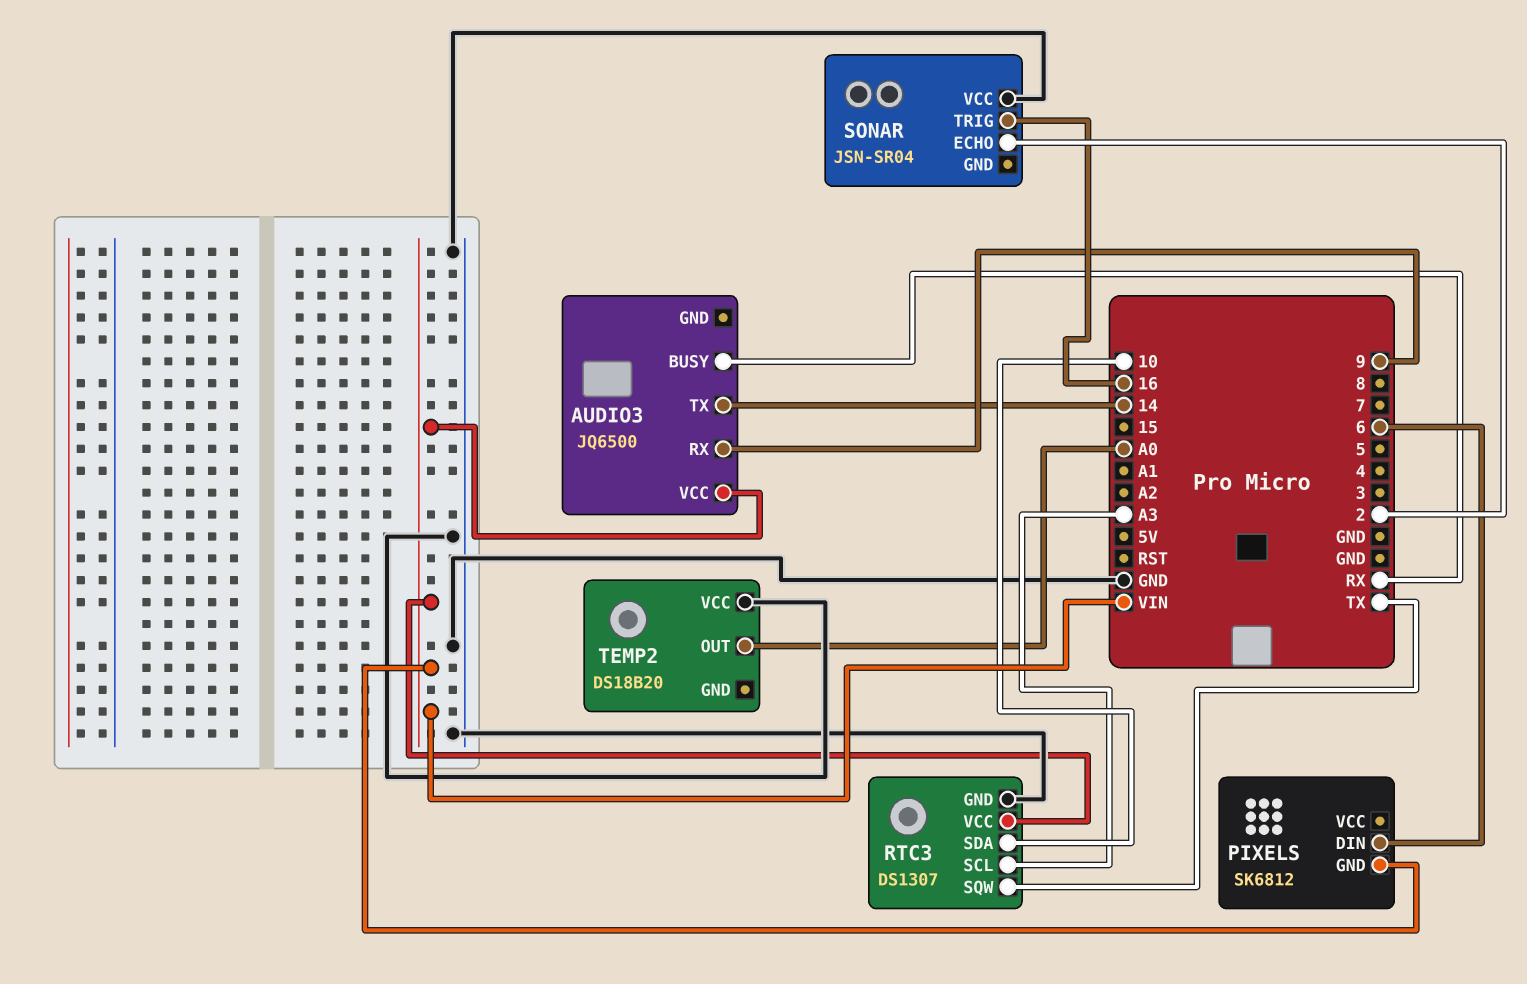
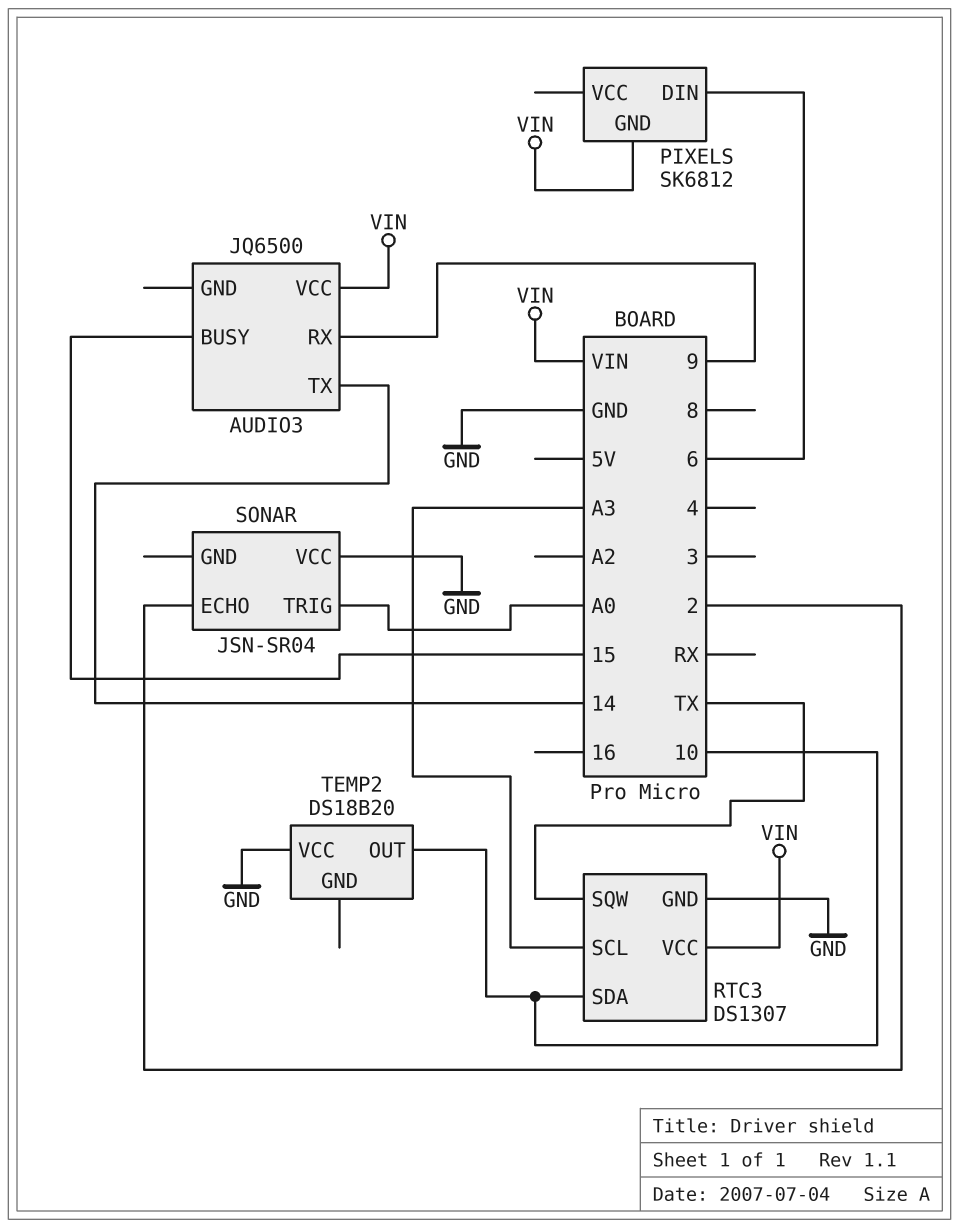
AUDIO3 pin BUSY: RX -> 15
SONAR pin TRIG: 16 -> A0
TEMP2 pin OUT: A0 -> 10

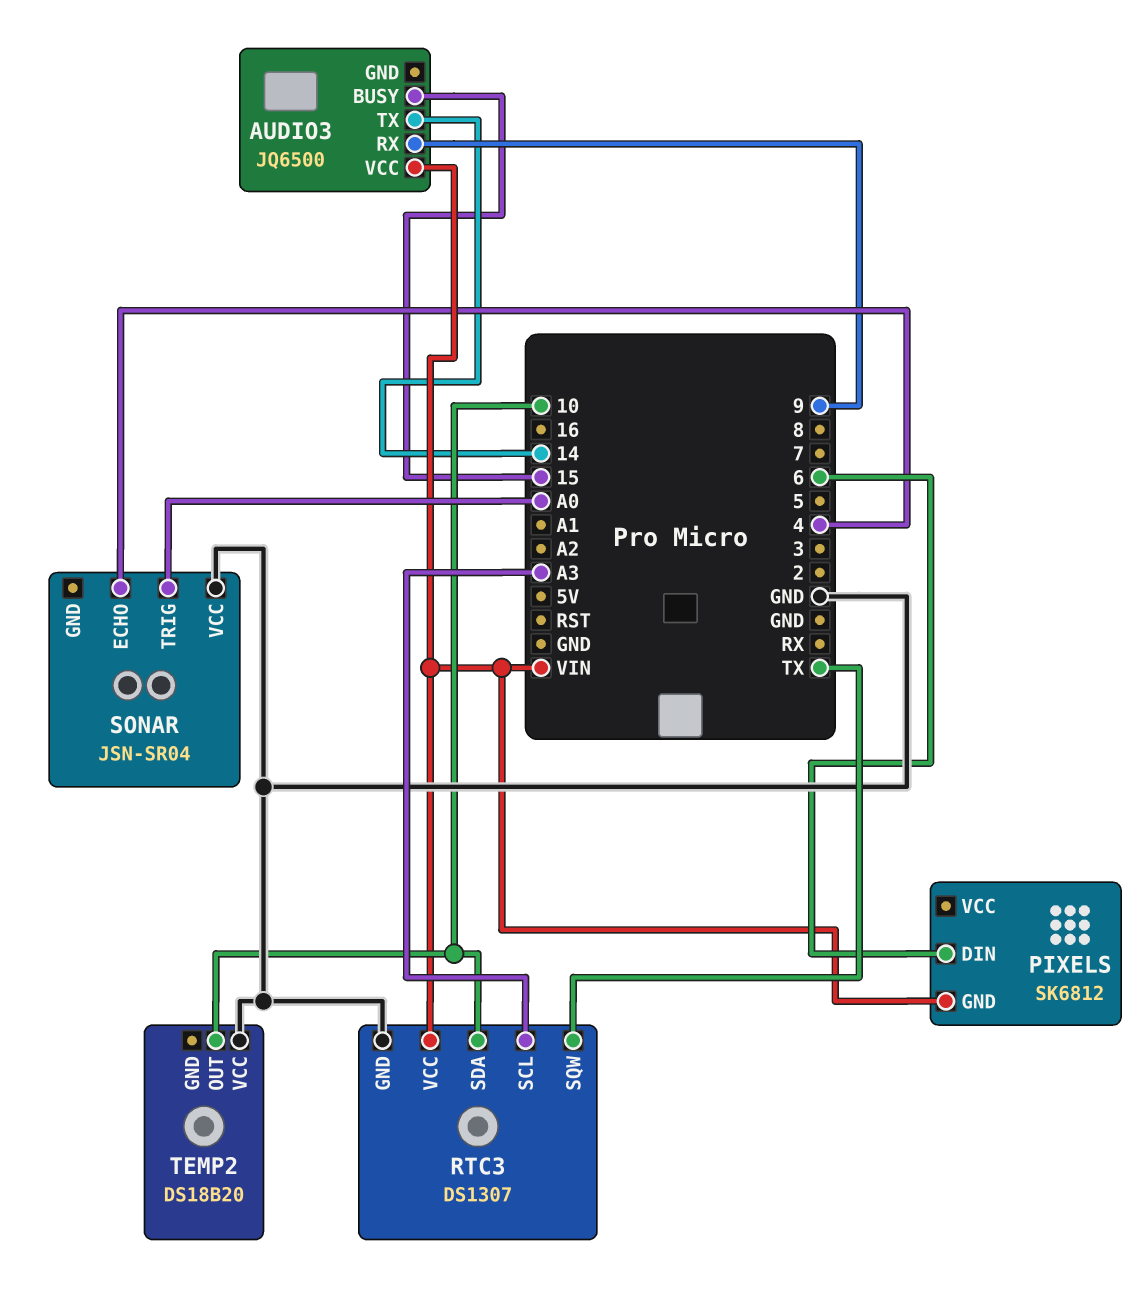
SONAR pin ECHO: 2 -> 4

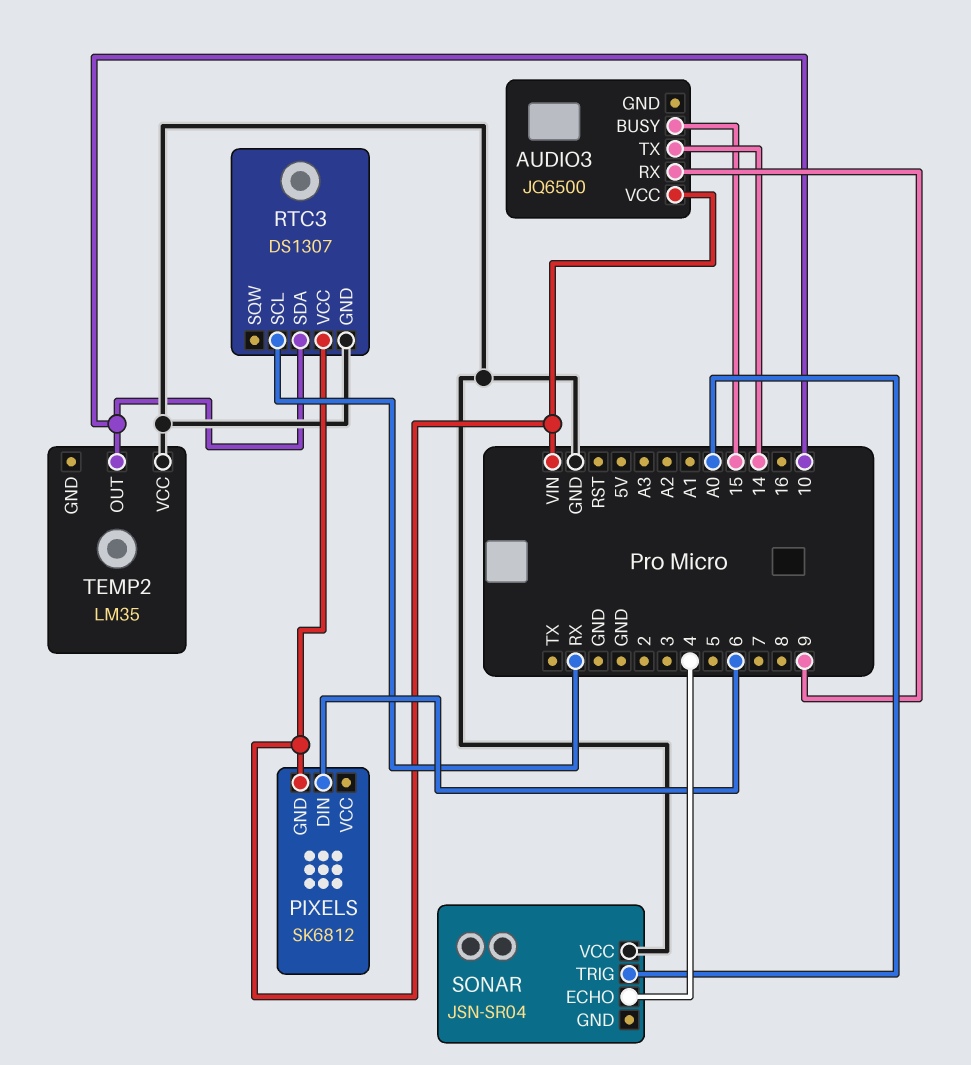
RTC3 pin SCL: A3 -> RX
RTC3 pin SQW: TX -> none
TEMP2: DS18B20 -> LM35

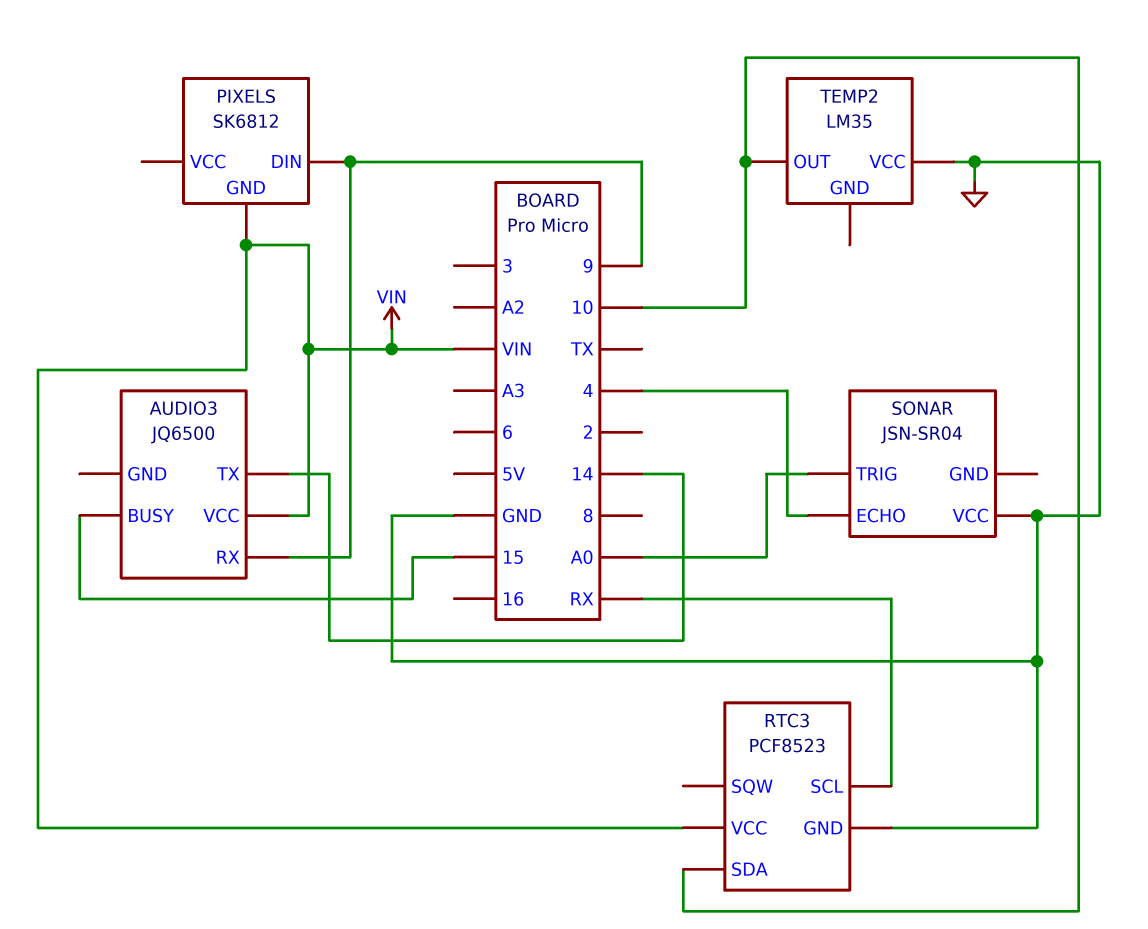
PIXELS pin DIN: 6 -> 9
RTC3: DS1307 -> PCF8523

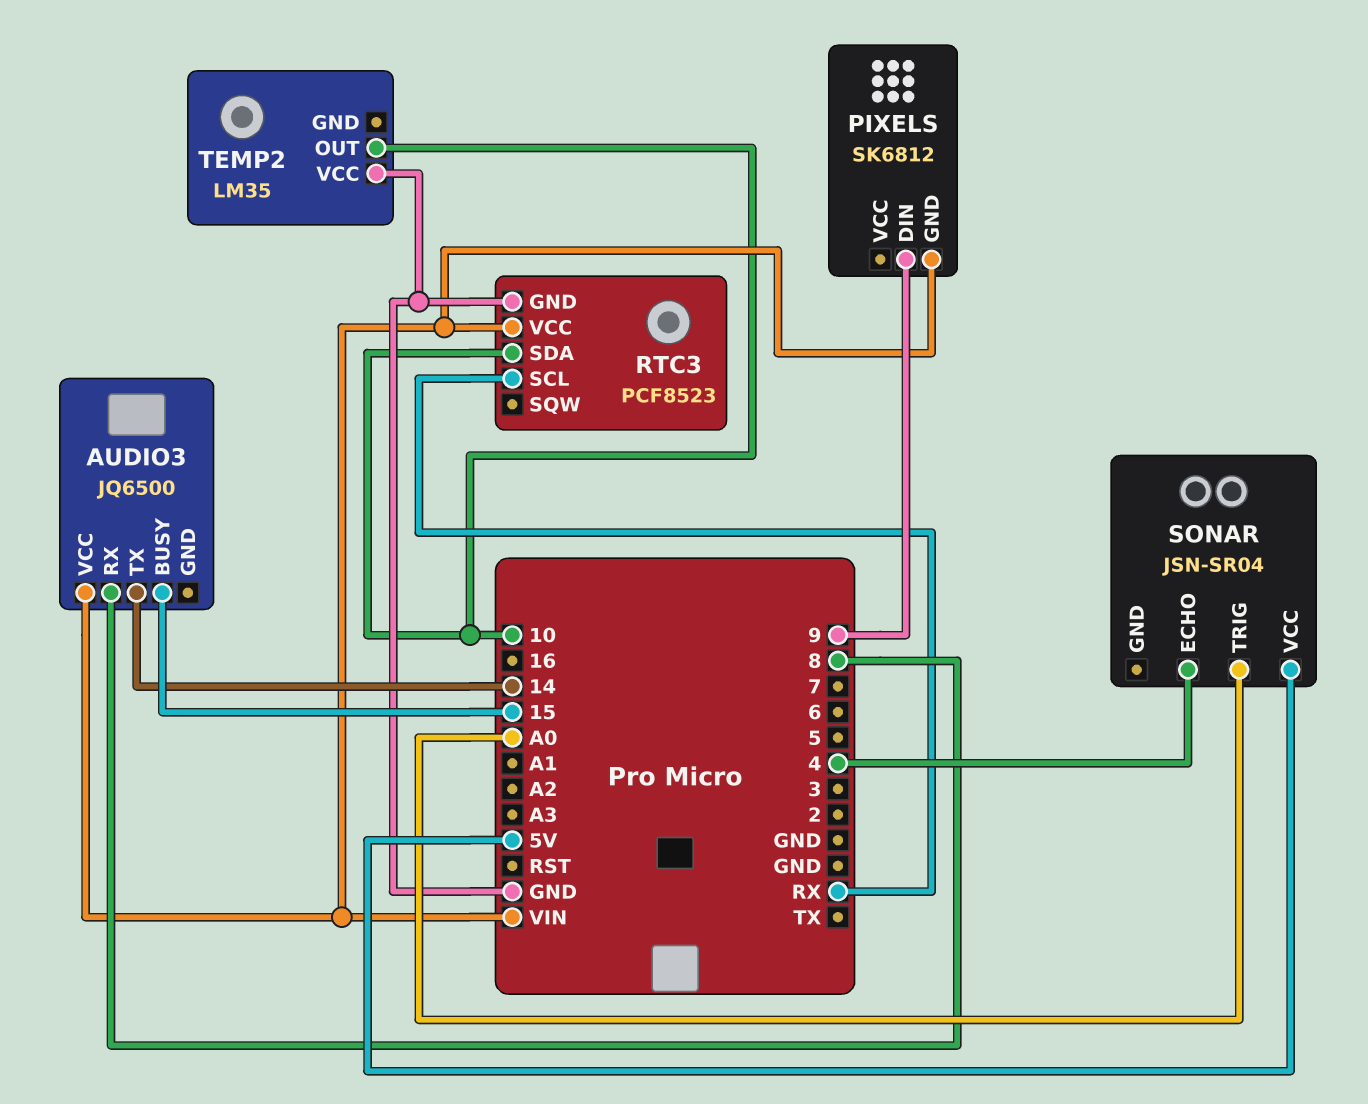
AUDIO3 pin RX: 9 -> 8
SONAR pin VCC: GND -> 5V

